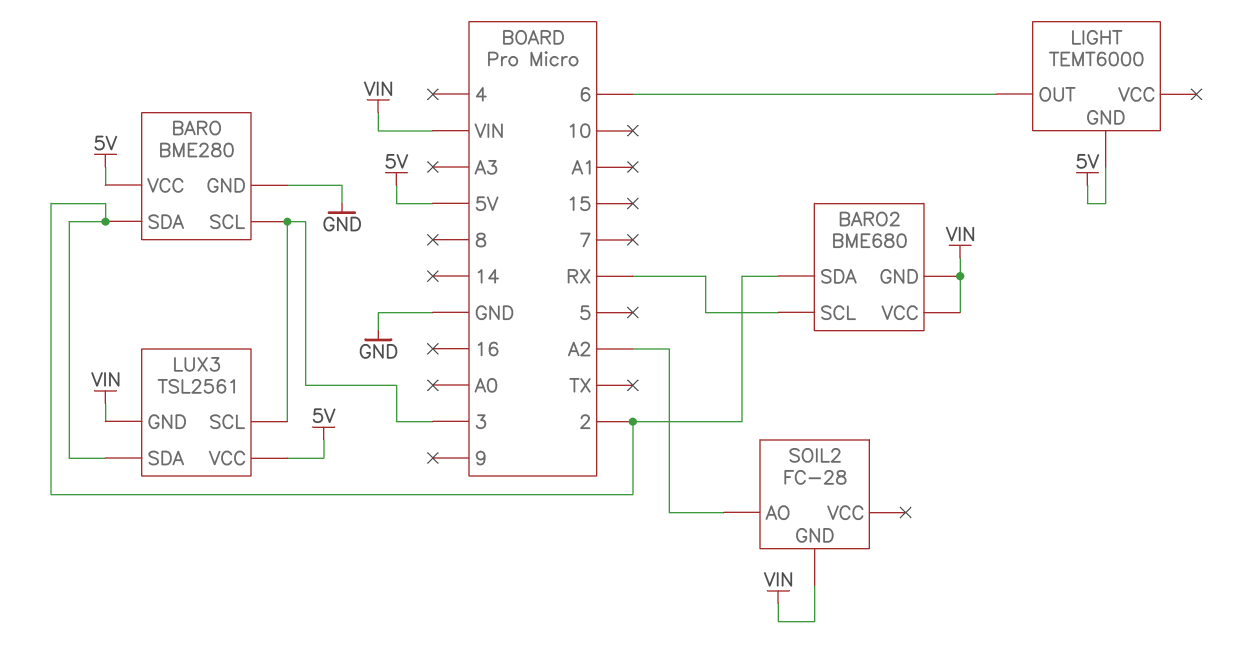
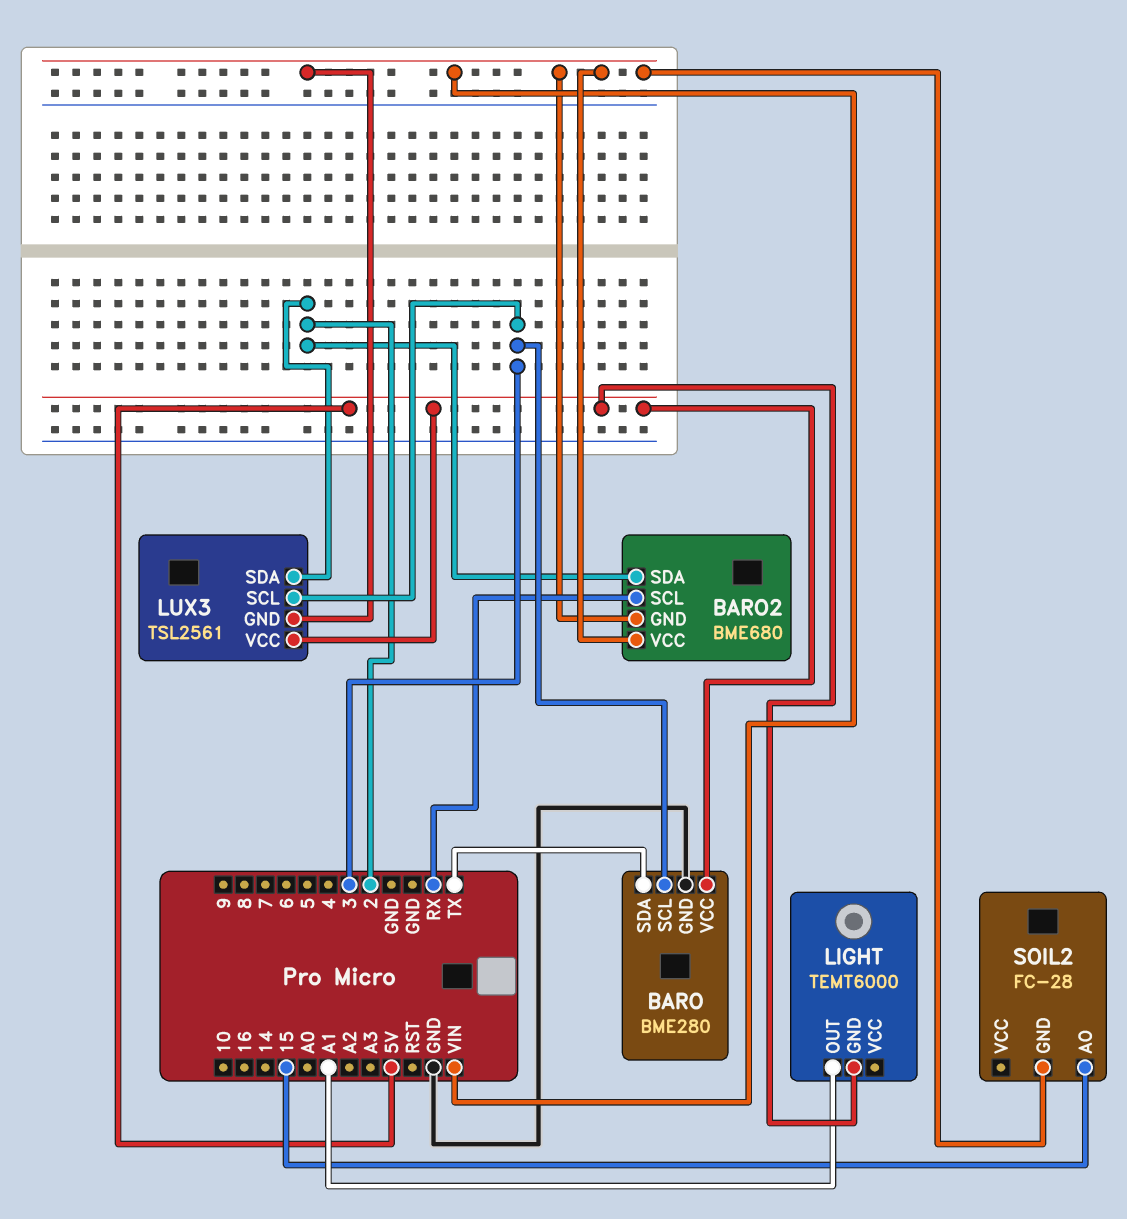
BARO pin SDA: 2 -> TX
LIGHT pin OUT: 6 -> A1
SOIL2 pin AO: A2 -> 15

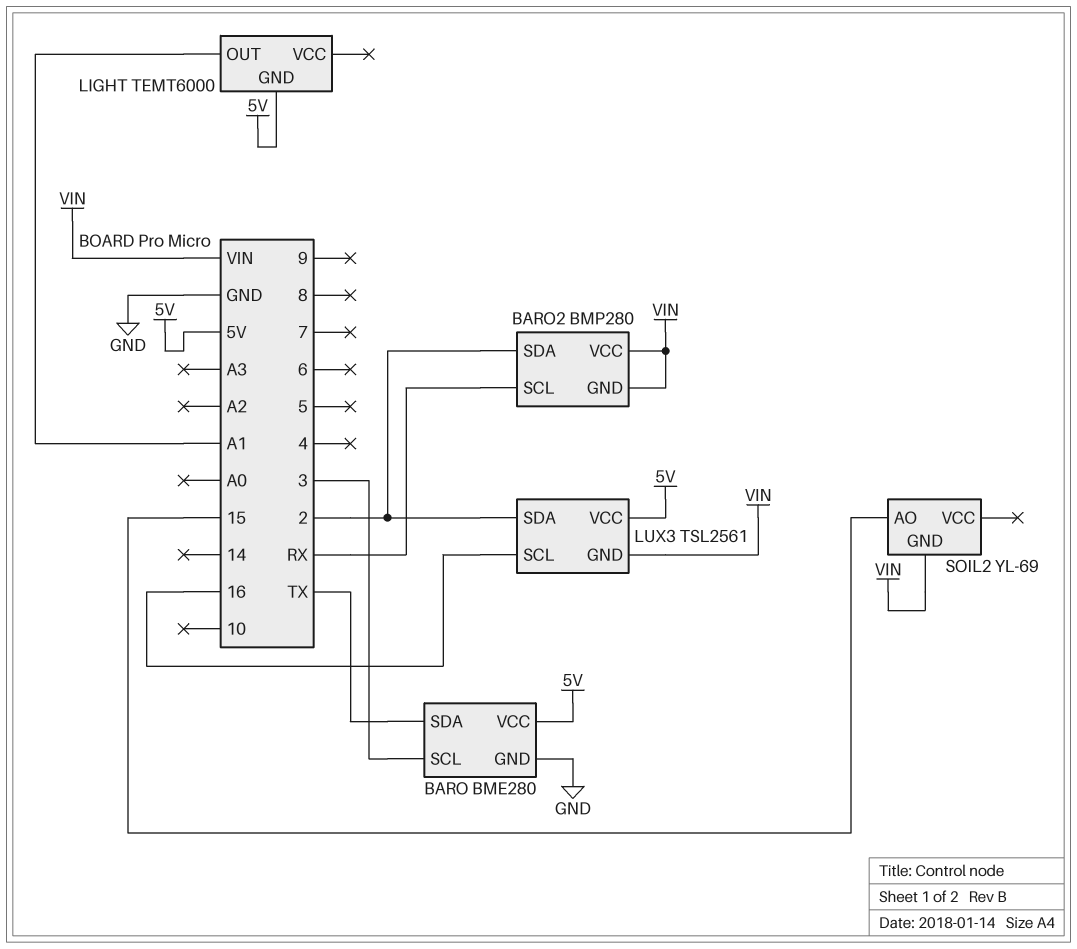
BARO2: BME680 -> BMP280
LUX3 pin SCL: 3 -> 16
SOIL2: FC-28 -> YL-69

